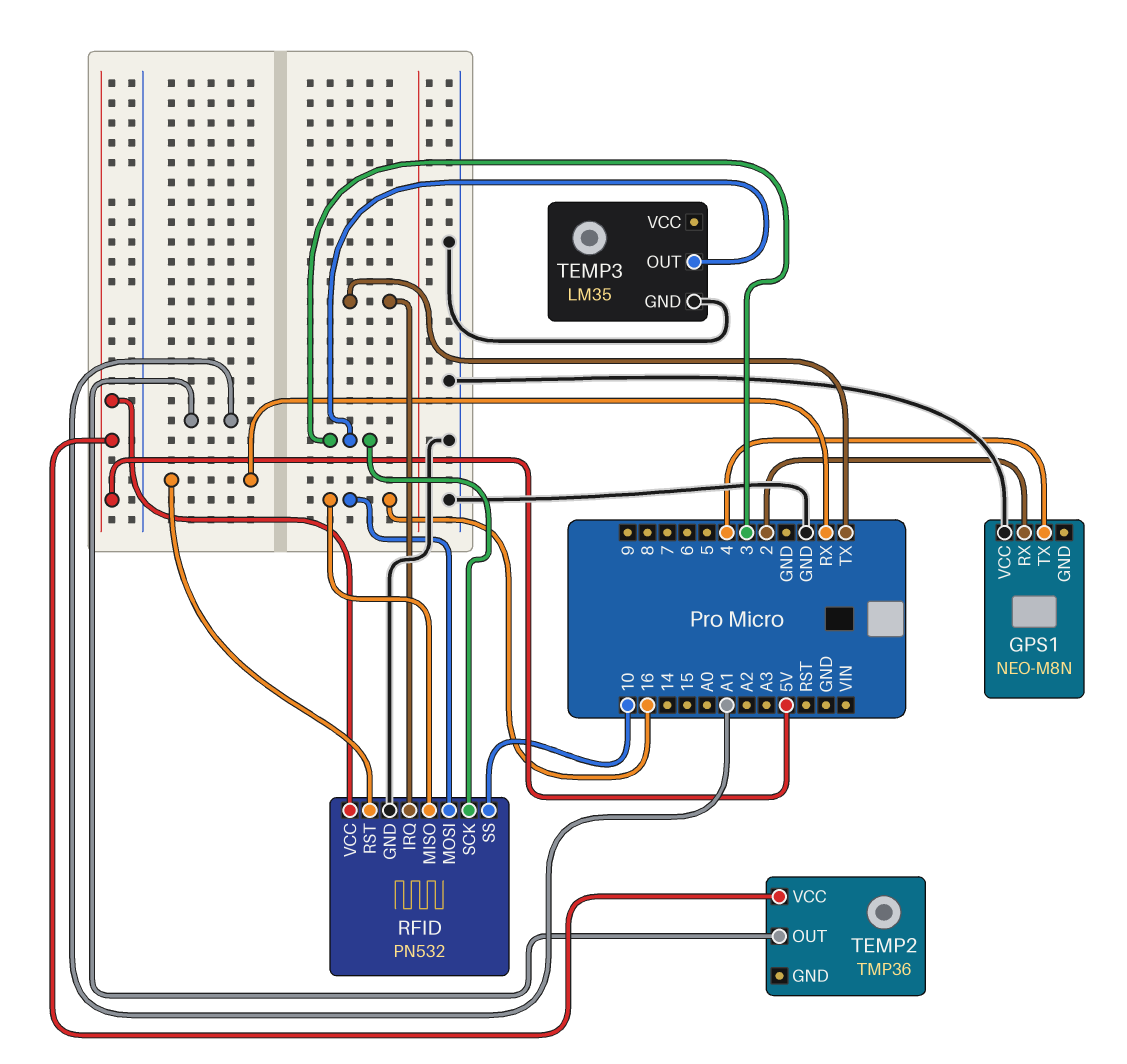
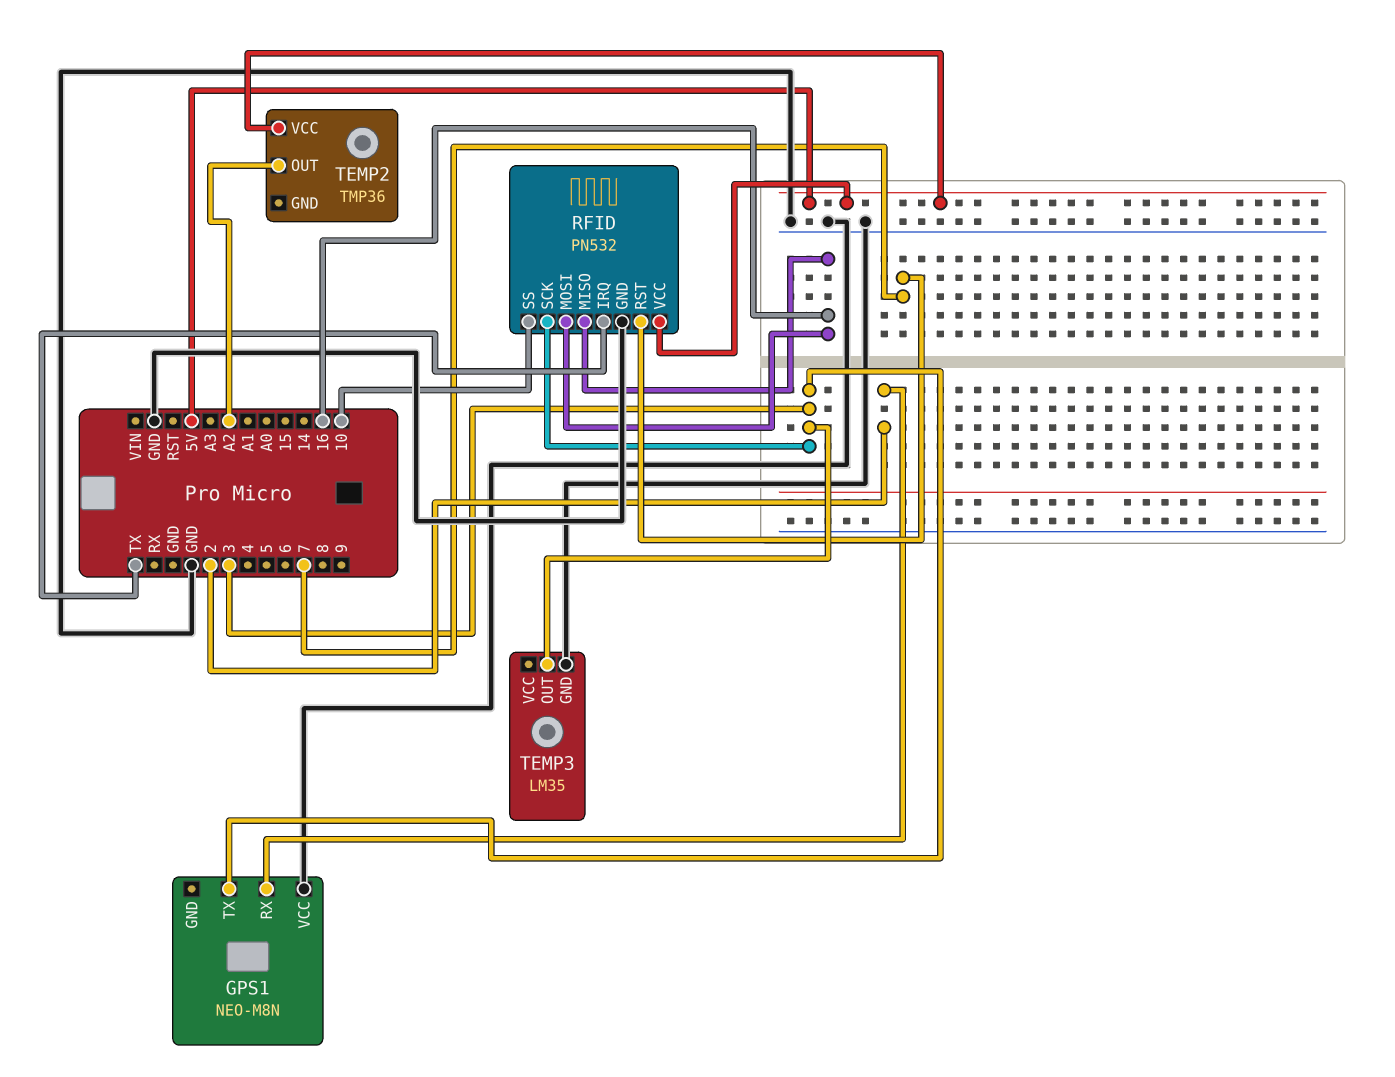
GPS1 pin TX: 4 -> 3
RFID pin RST: RX -> 7
TEMP2 pin OUT: A1 -> A2

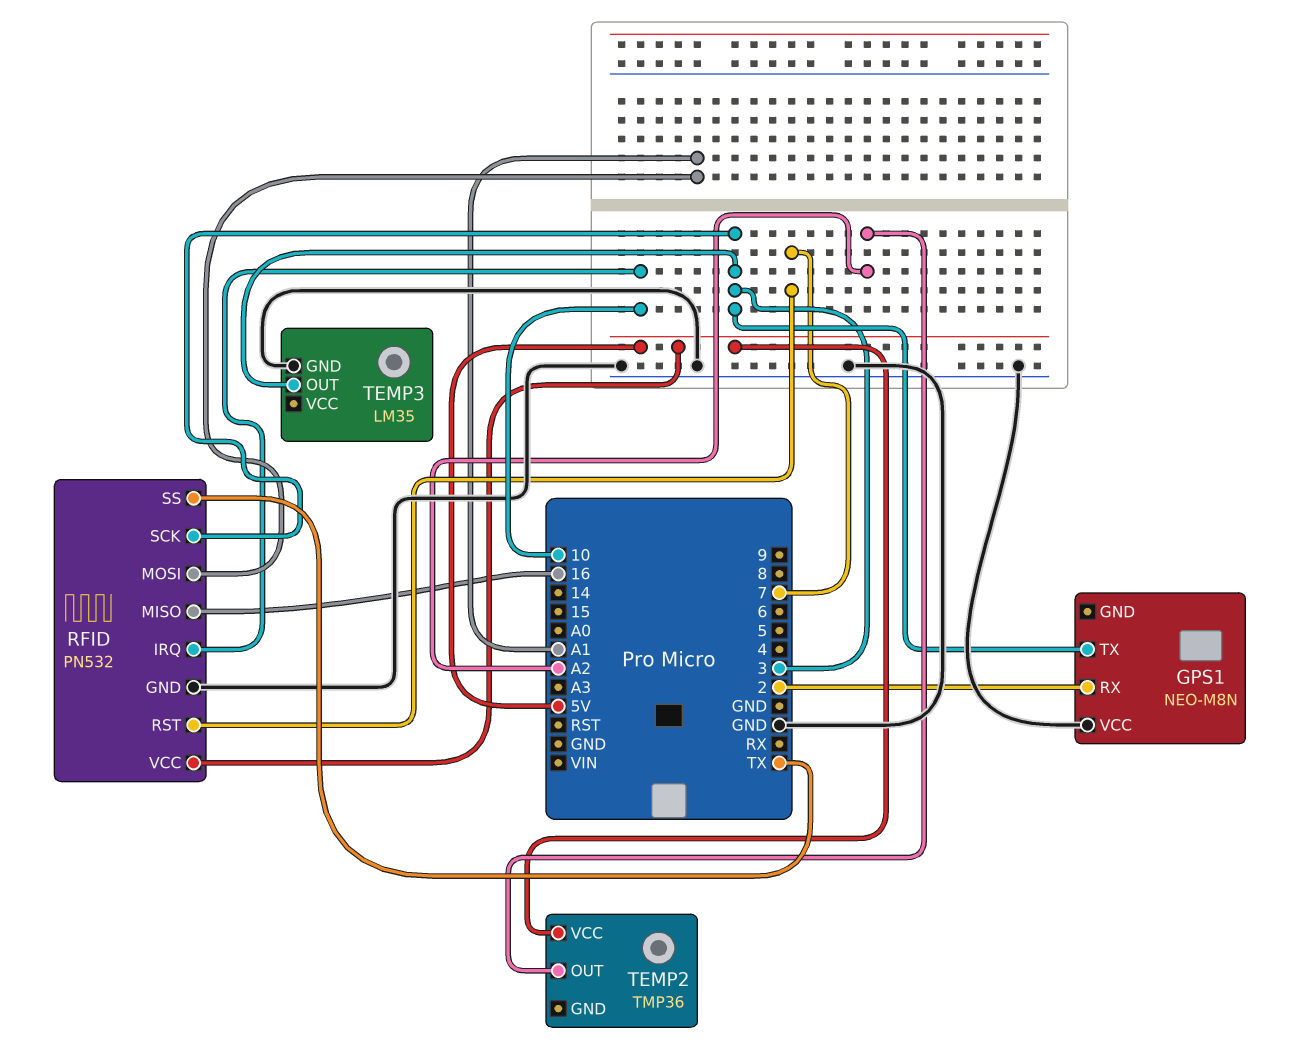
RFID pin IRQ: TX -> 10
RFID pin MOSI: 16 -> A1
RFID pin SS: 10 -> TX

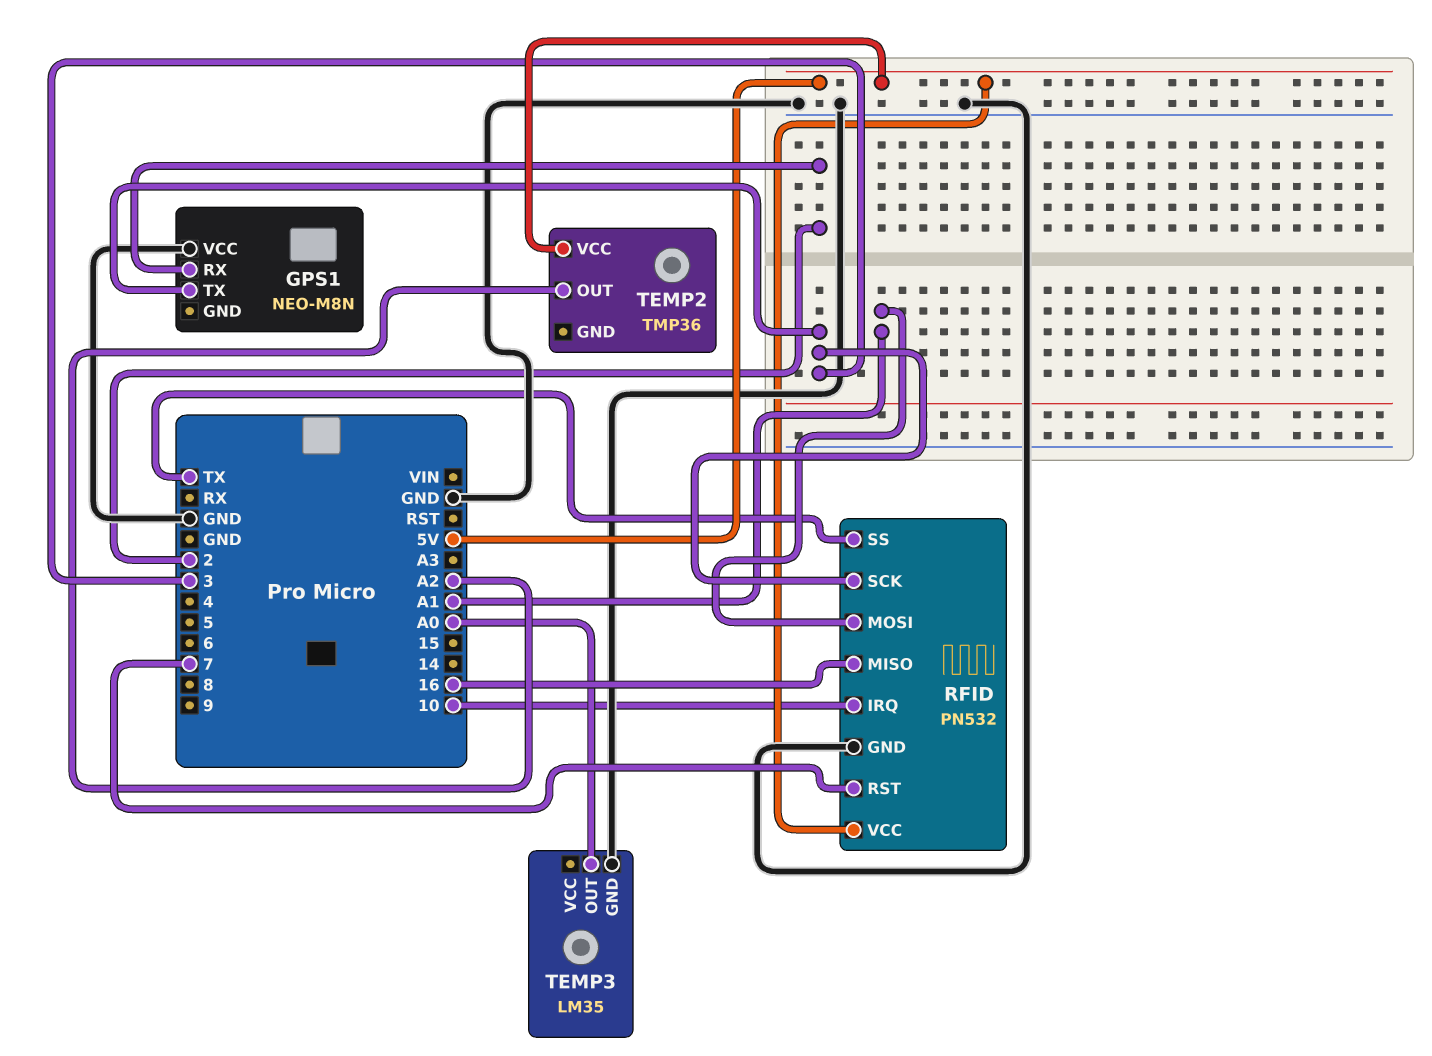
TEMP3 pin OUT: 3 -> A0

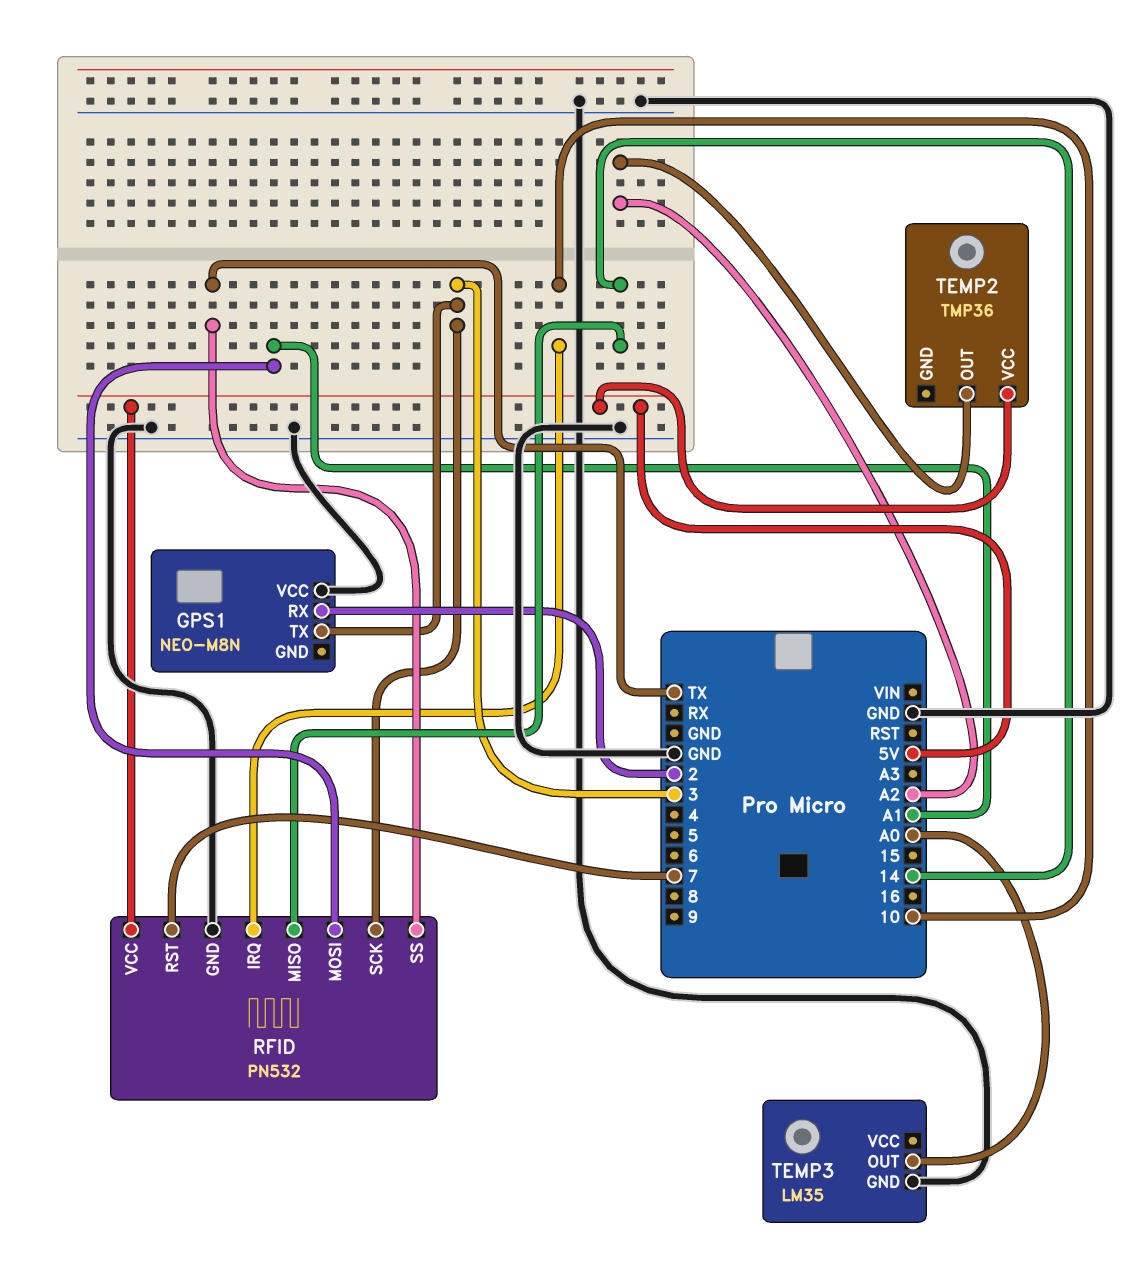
RFID pin MISO: 16 -> 14

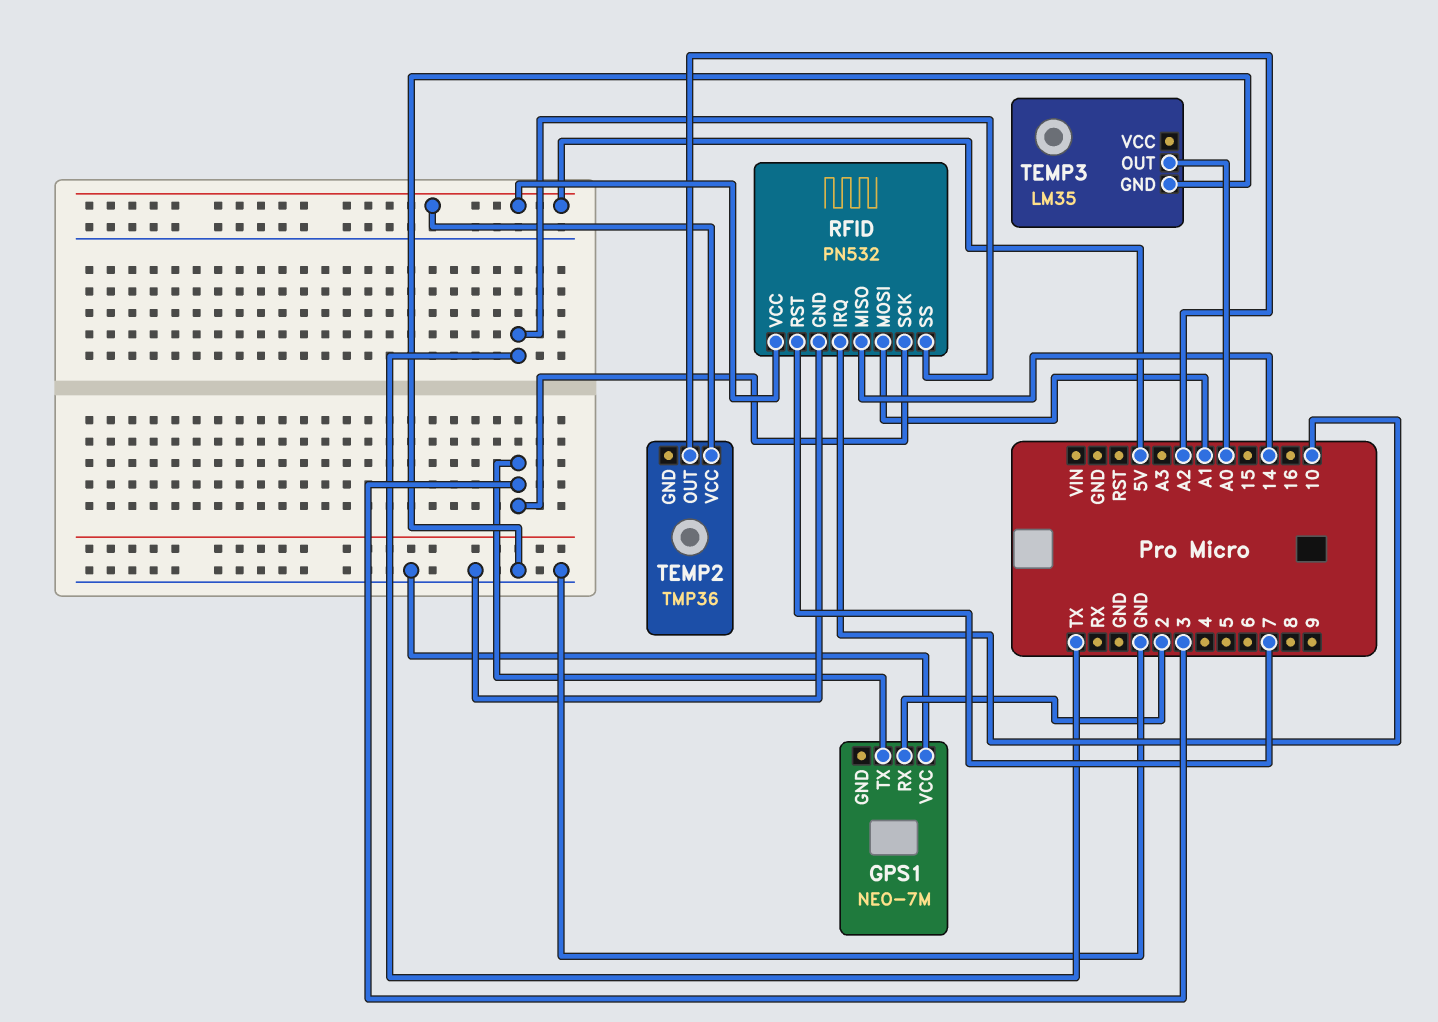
GPS1: NEO-M8N -> NEO-7M

